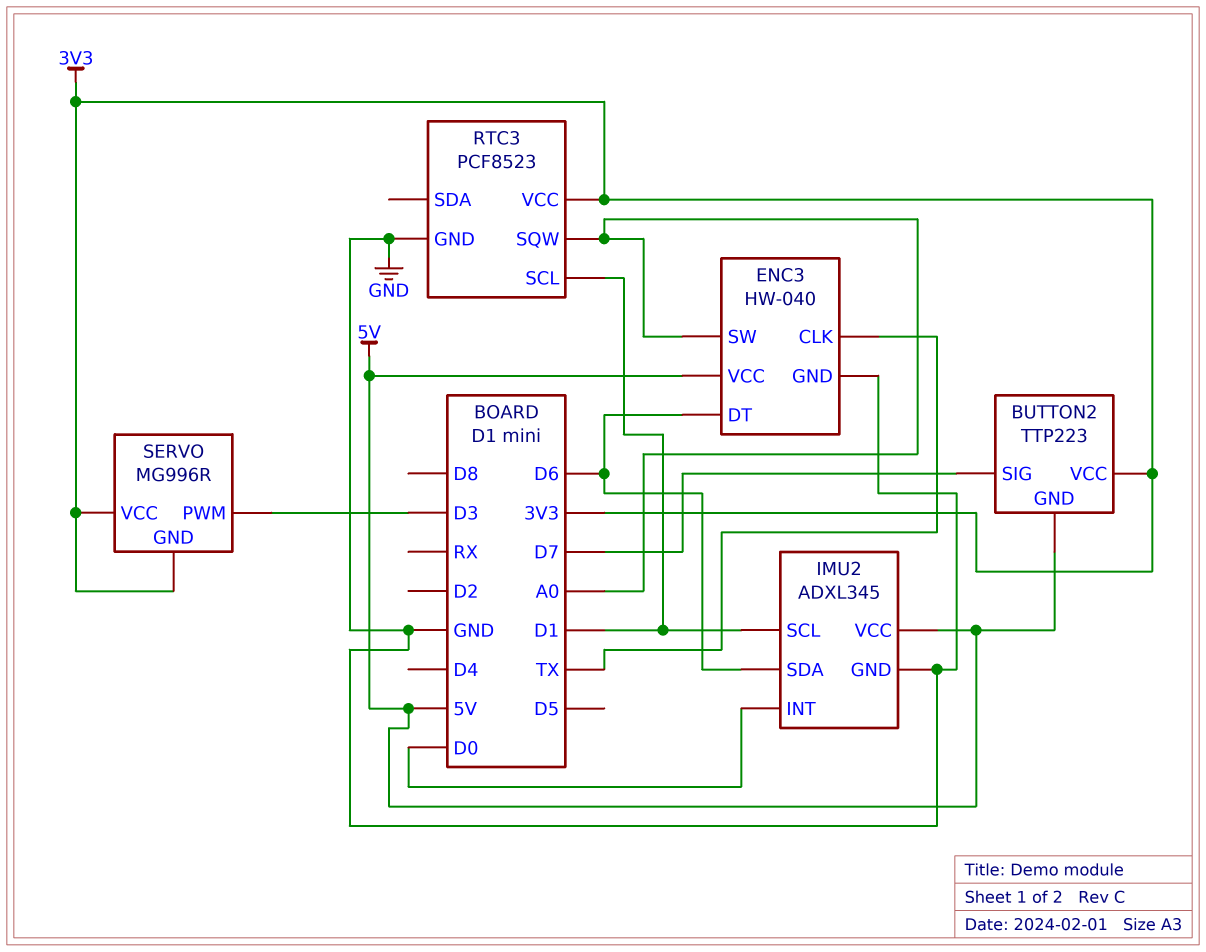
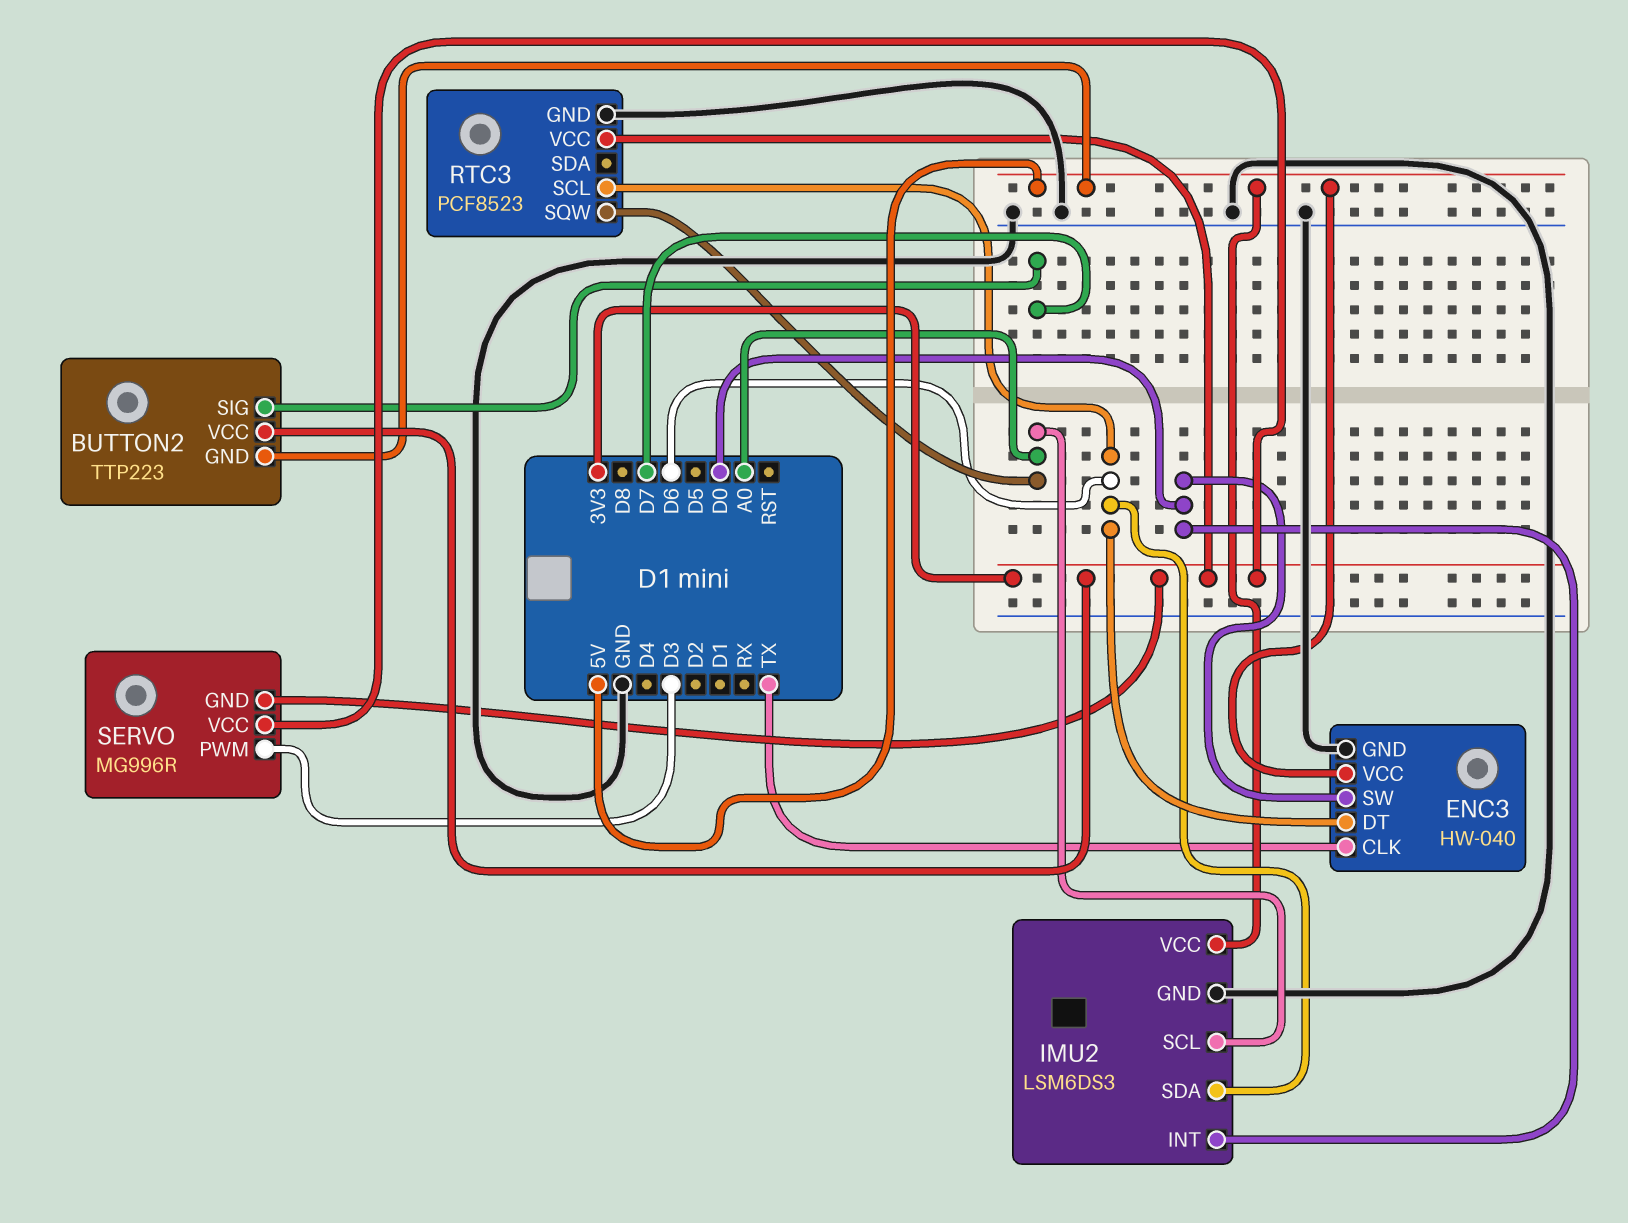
ENC3 pin SW: A0 -> D0
IMU2: ADXL345 -> LSM6DS3
IMU2 pin SCL: D1 -> A0
RTC3 pin SCL: D1 -> D6

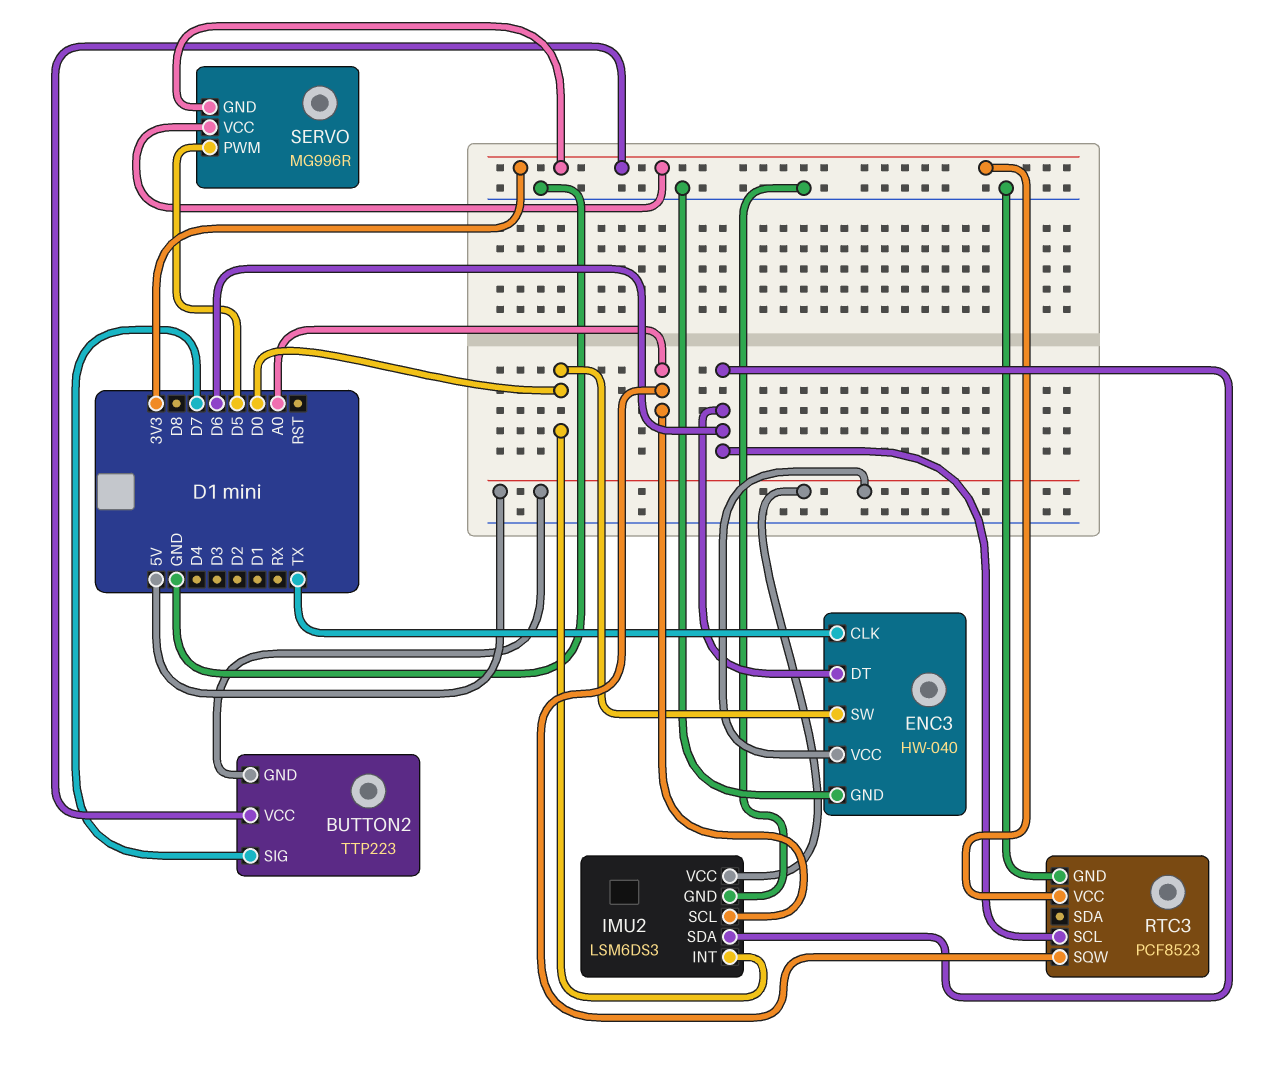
SERVO pin PWM: D3 -> D5

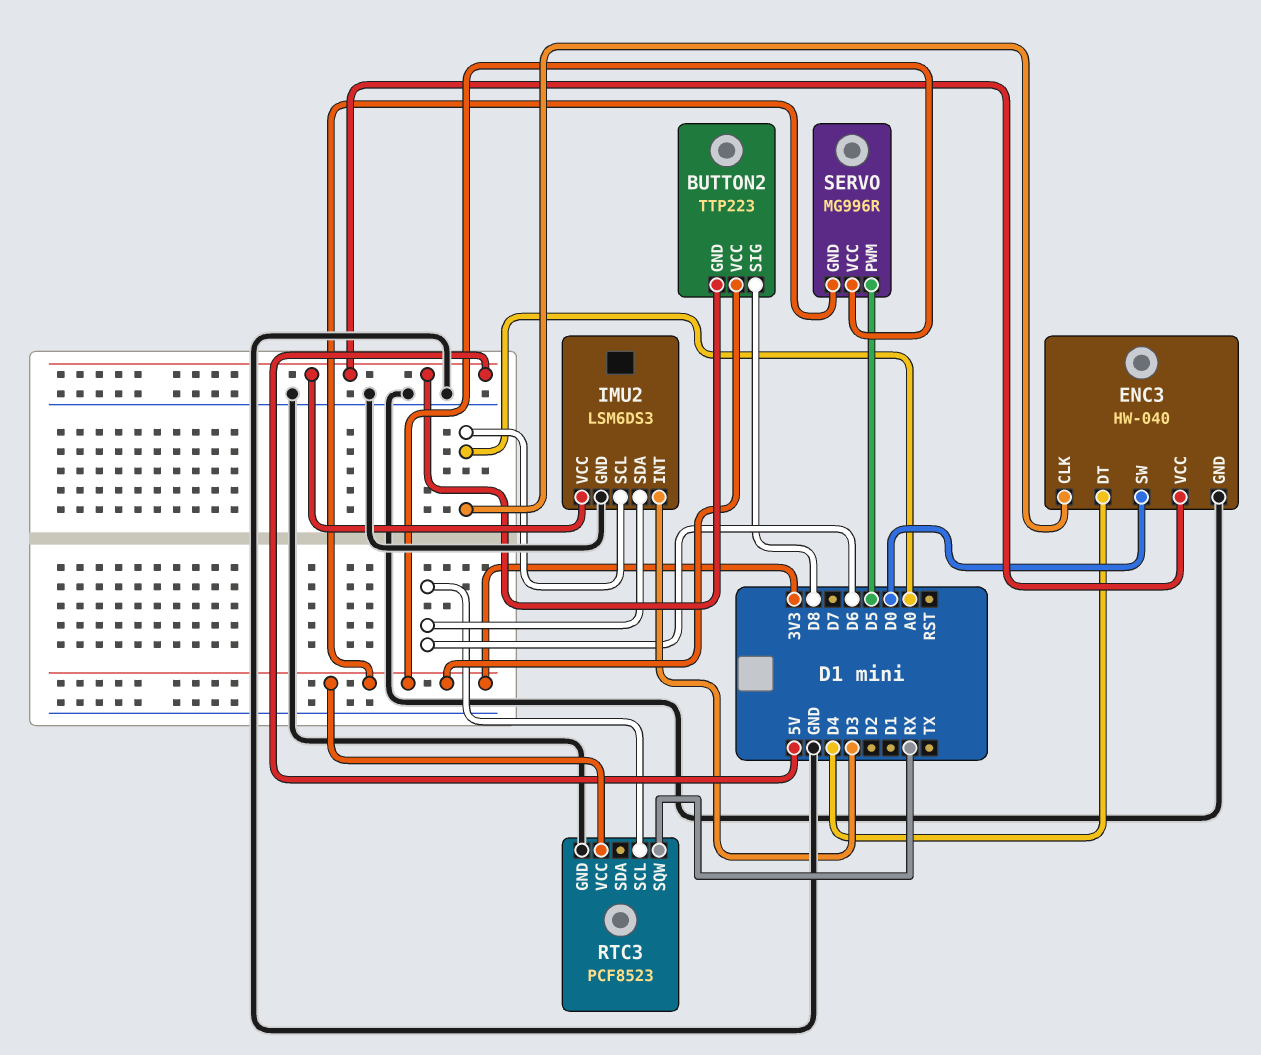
BUTTON2 pin SIG: D7 -> D8
ENC3 pin CLK: TX -> A0
ENC3 pin DT: D6 -> D4
IMU2 pin INT: D0 -> D3
RTC3 pin SQW: A0 -> RX

